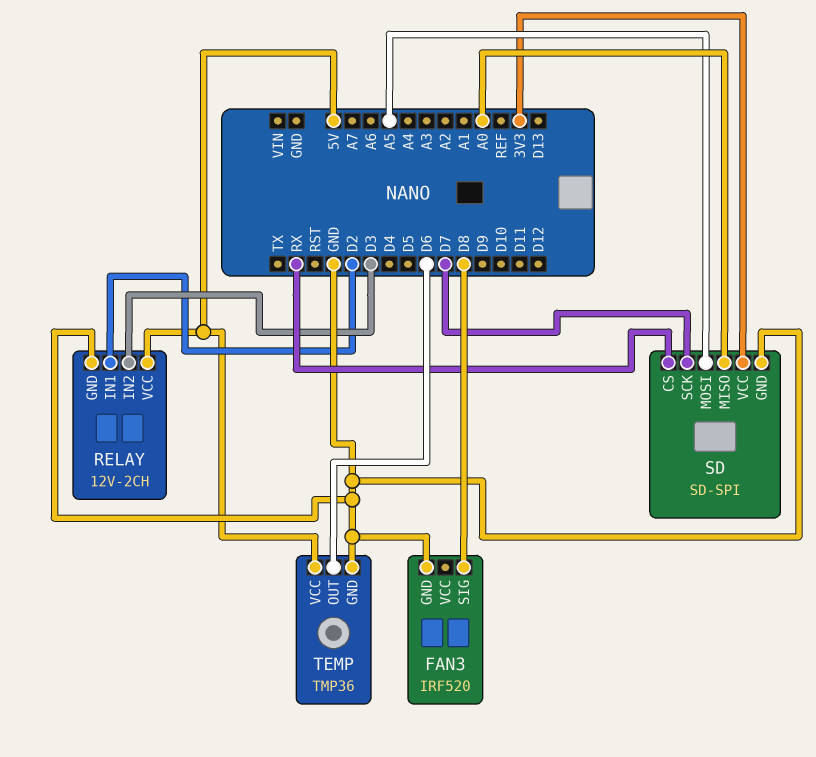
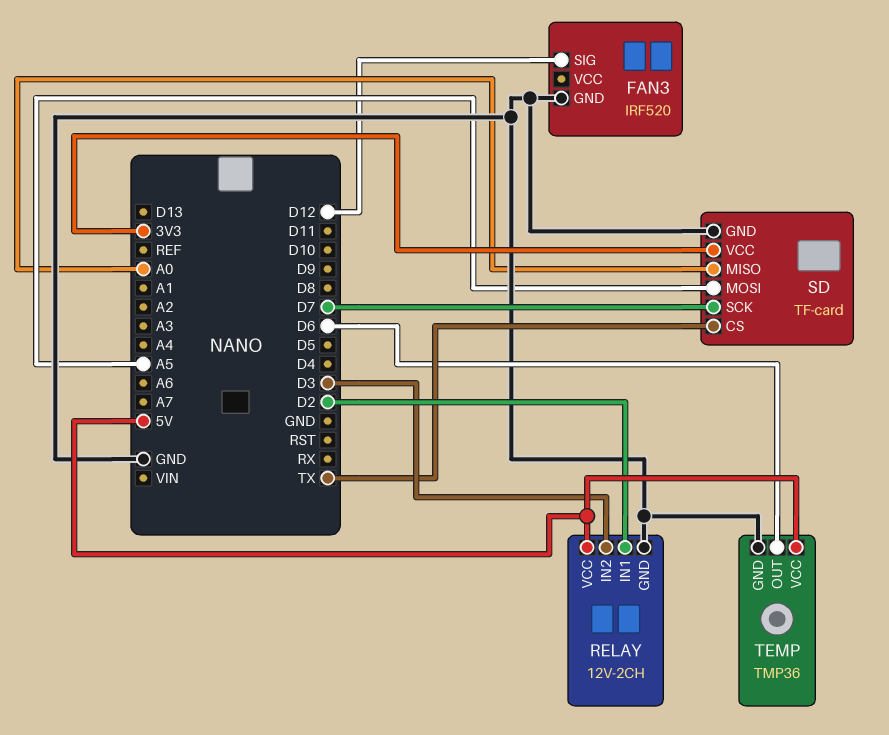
FAN3 pin SIG: D8 -> D12
SD: SD-SPI -> TF-card
SD pin CS: RX -> TX

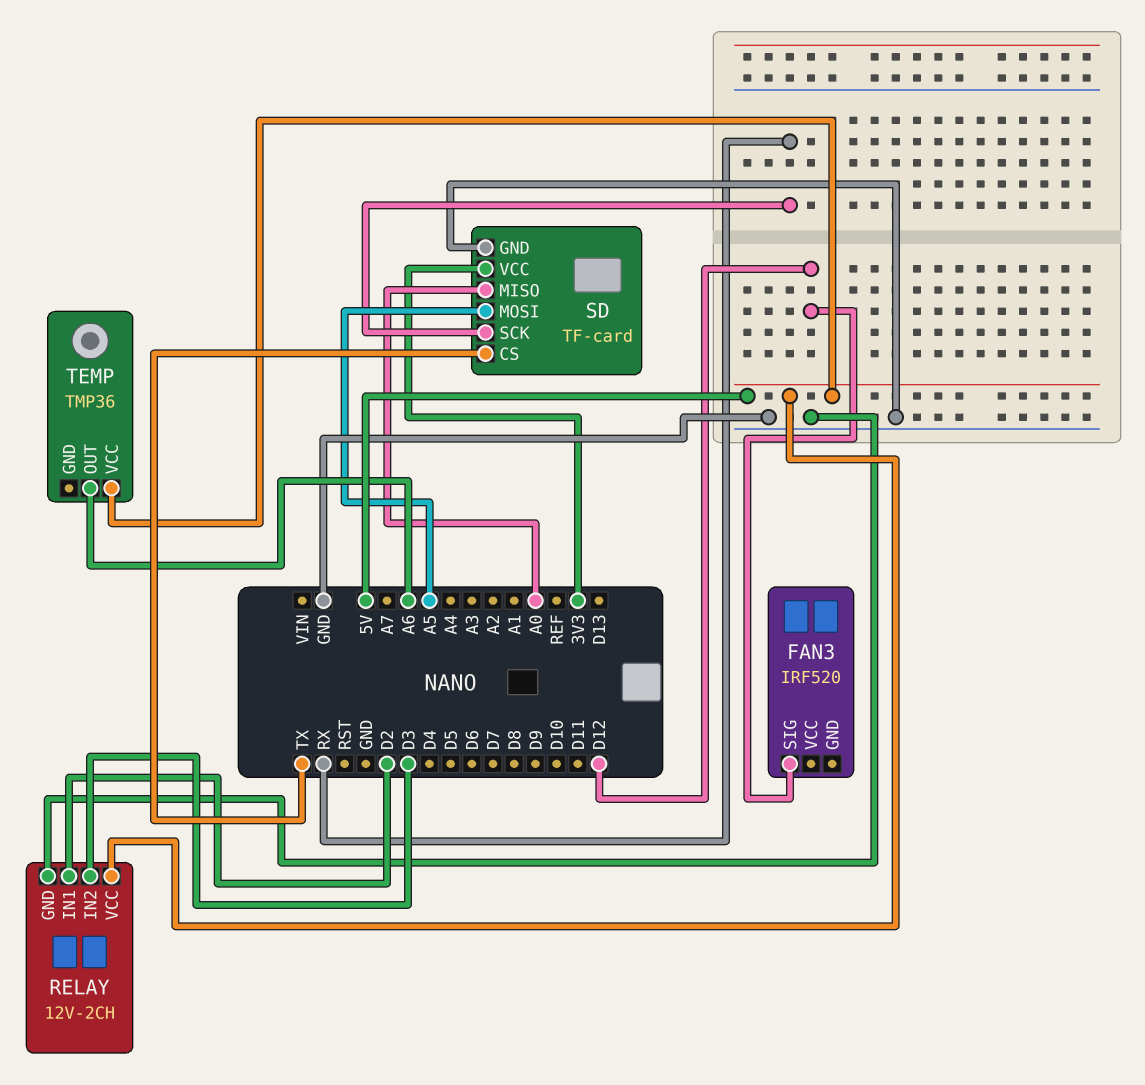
FAN3 pin GND: GND -> none
SD pin SCK: D7 -> RX
TEMP pin GND: GND -> none
TEMP pin OUT: D6 -> A6

